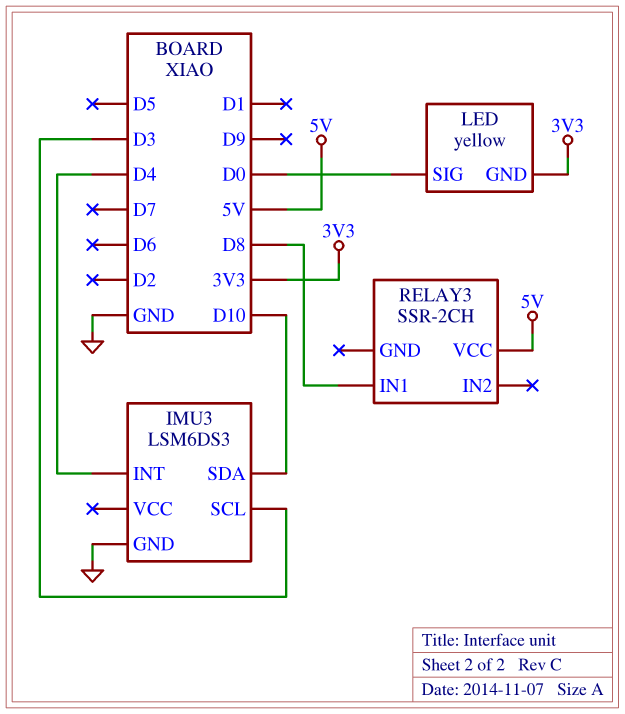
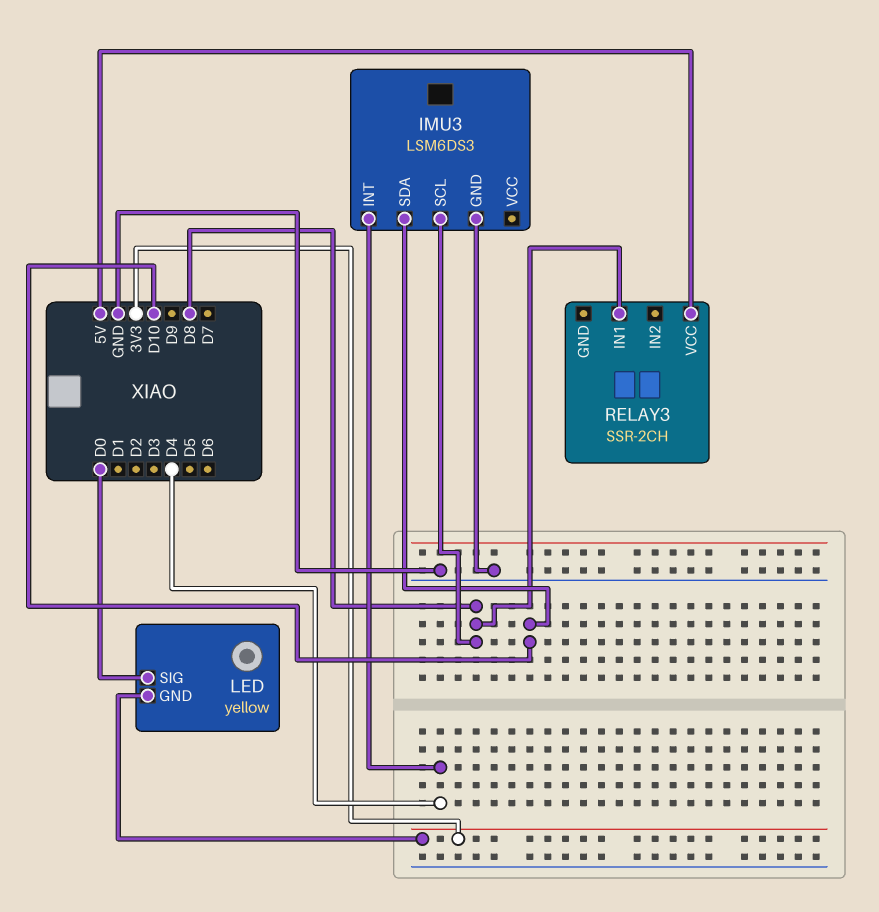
IMU3 pin SCL: D3 -> D8

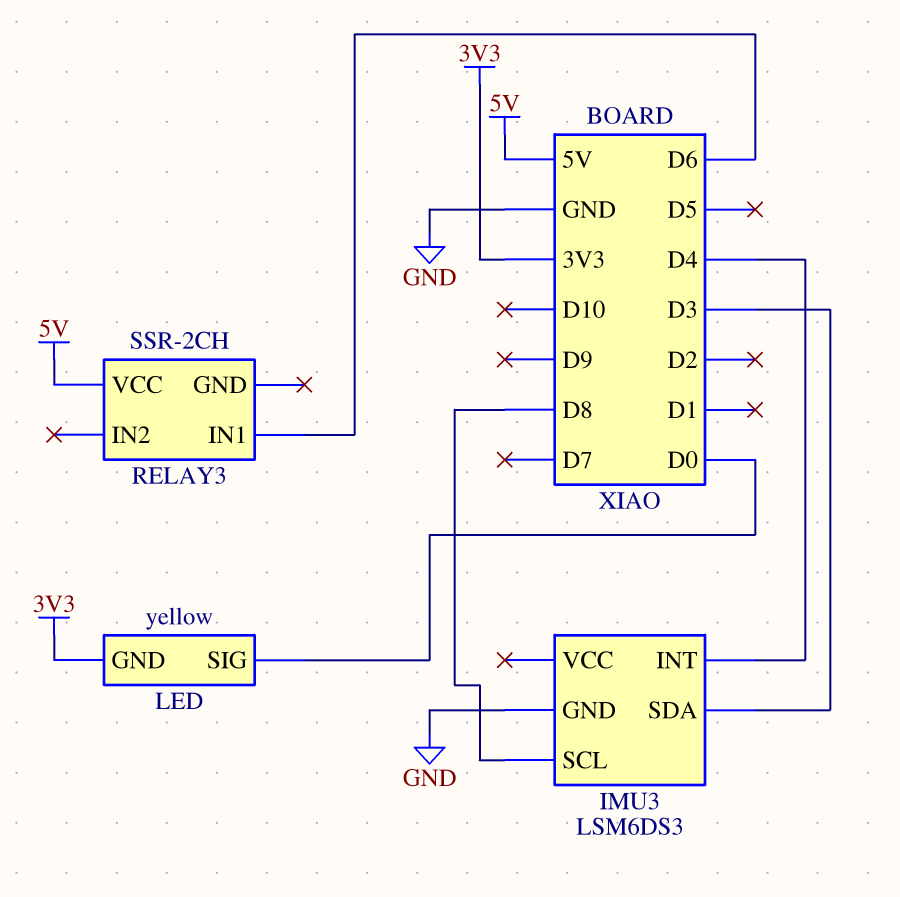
IMU3 pin SDA: D10 -> D3
RELAY3 pin IN1: D8 -> D6

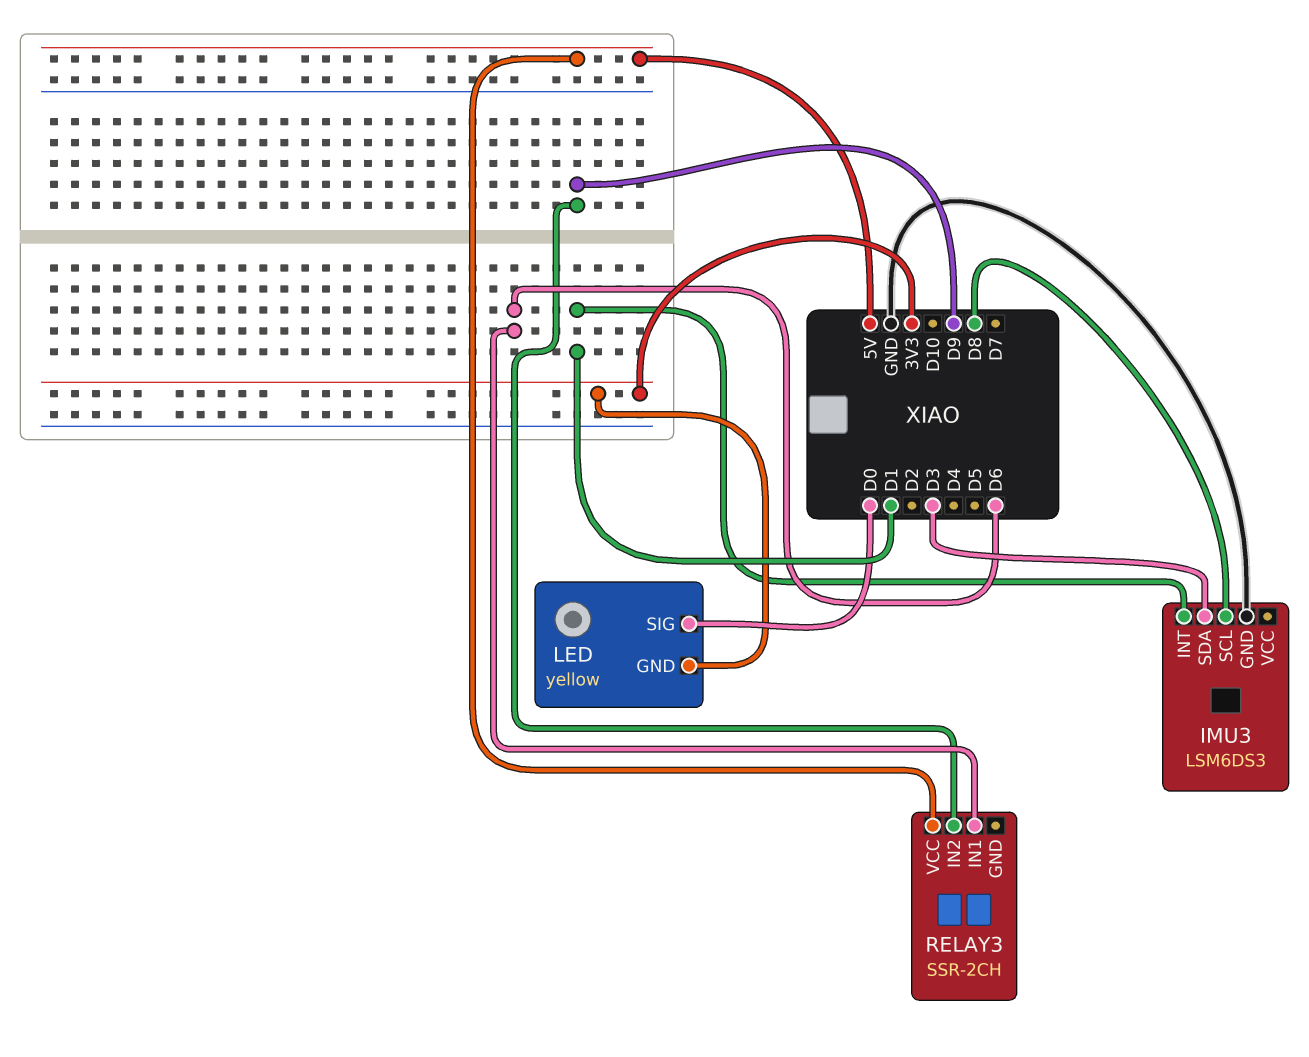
IMU3 pin INT: D4 -> D1
RELAY3 pin IN2: none -> D9

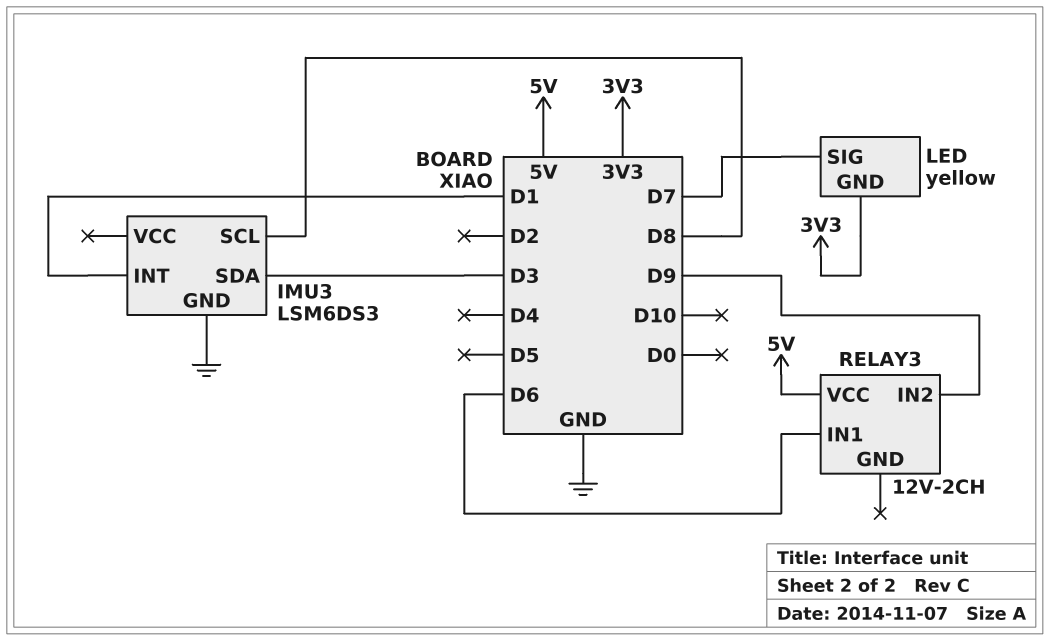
LED pin SIG: D0 -> D7
RELAY3: SSR-2CH -> 12V-2CH

